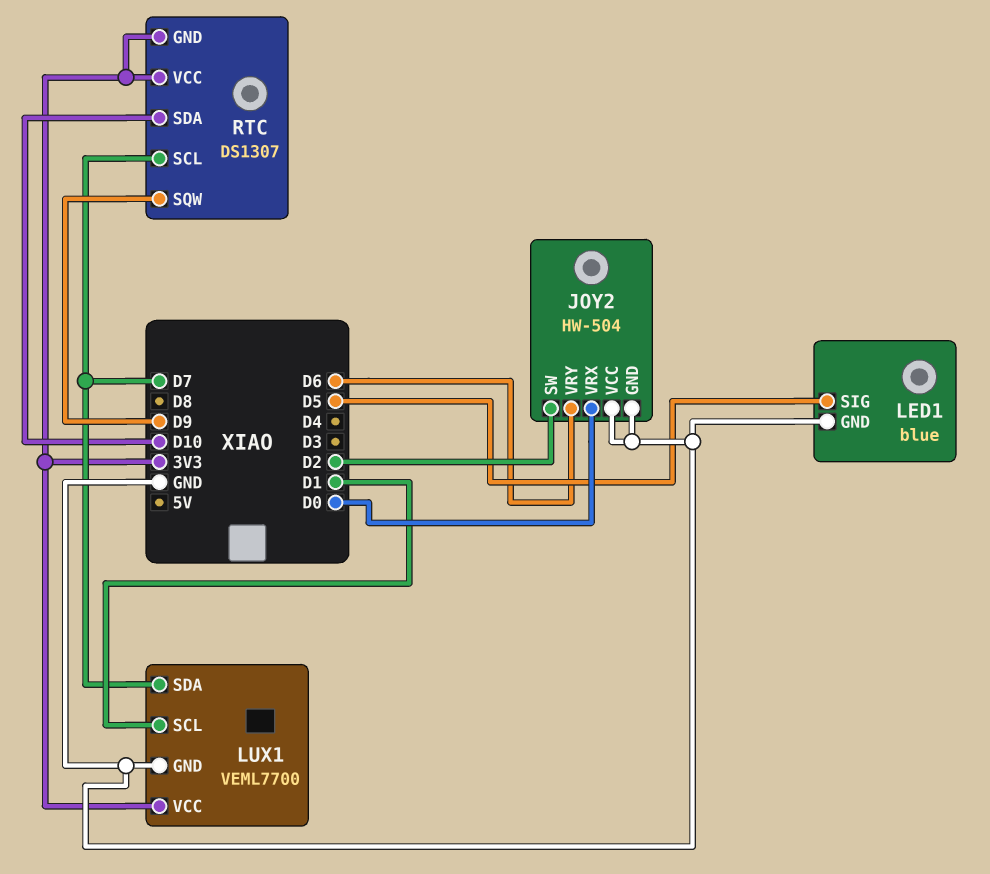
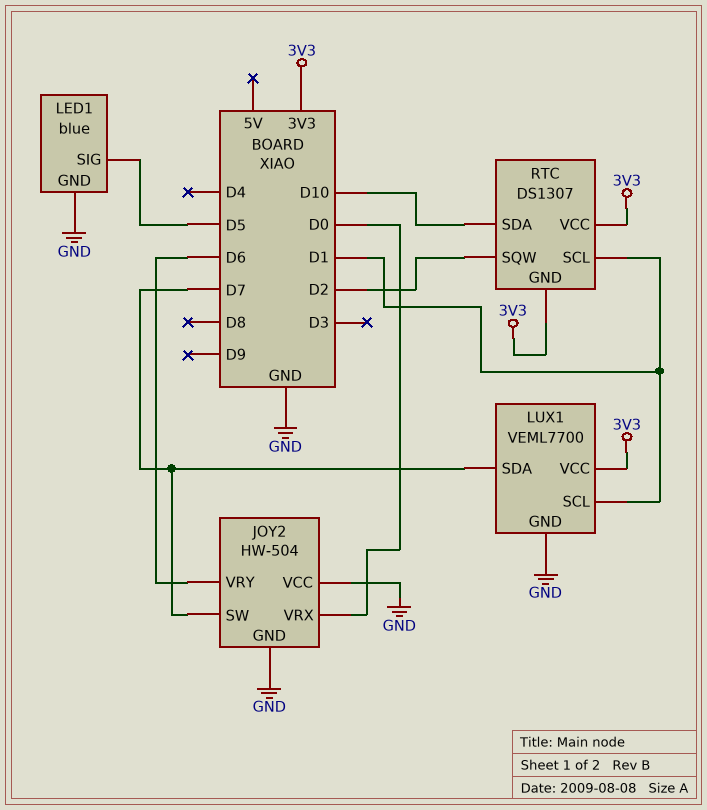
JOY2 pin SW: D2 -> D7
RTC pin SCL: D7 -> D1
RTC pin SQW: D9 -> D2

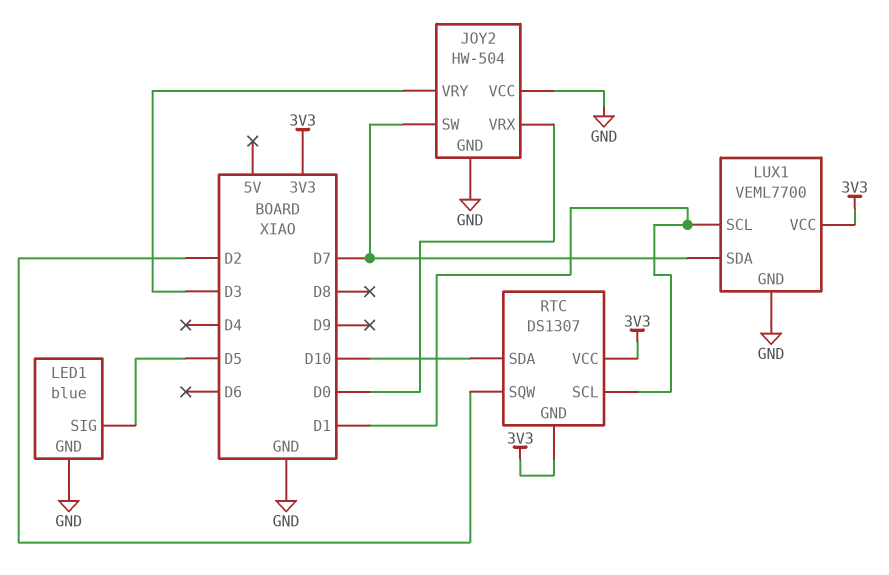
JOY2 pin VRY: D6 -> D3

